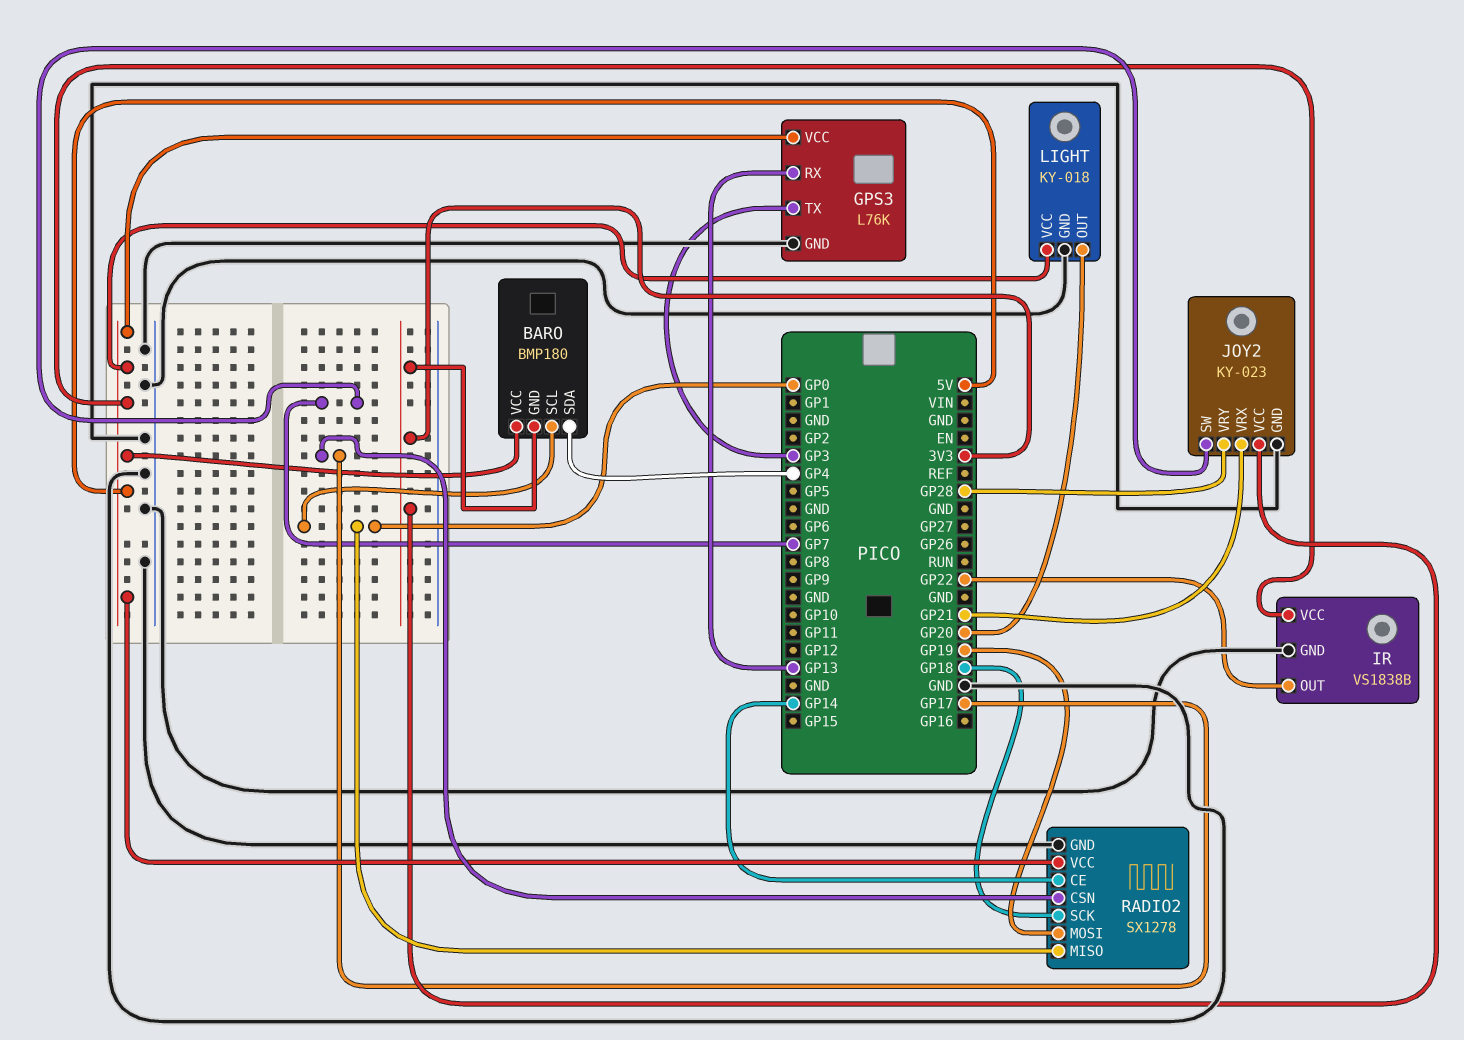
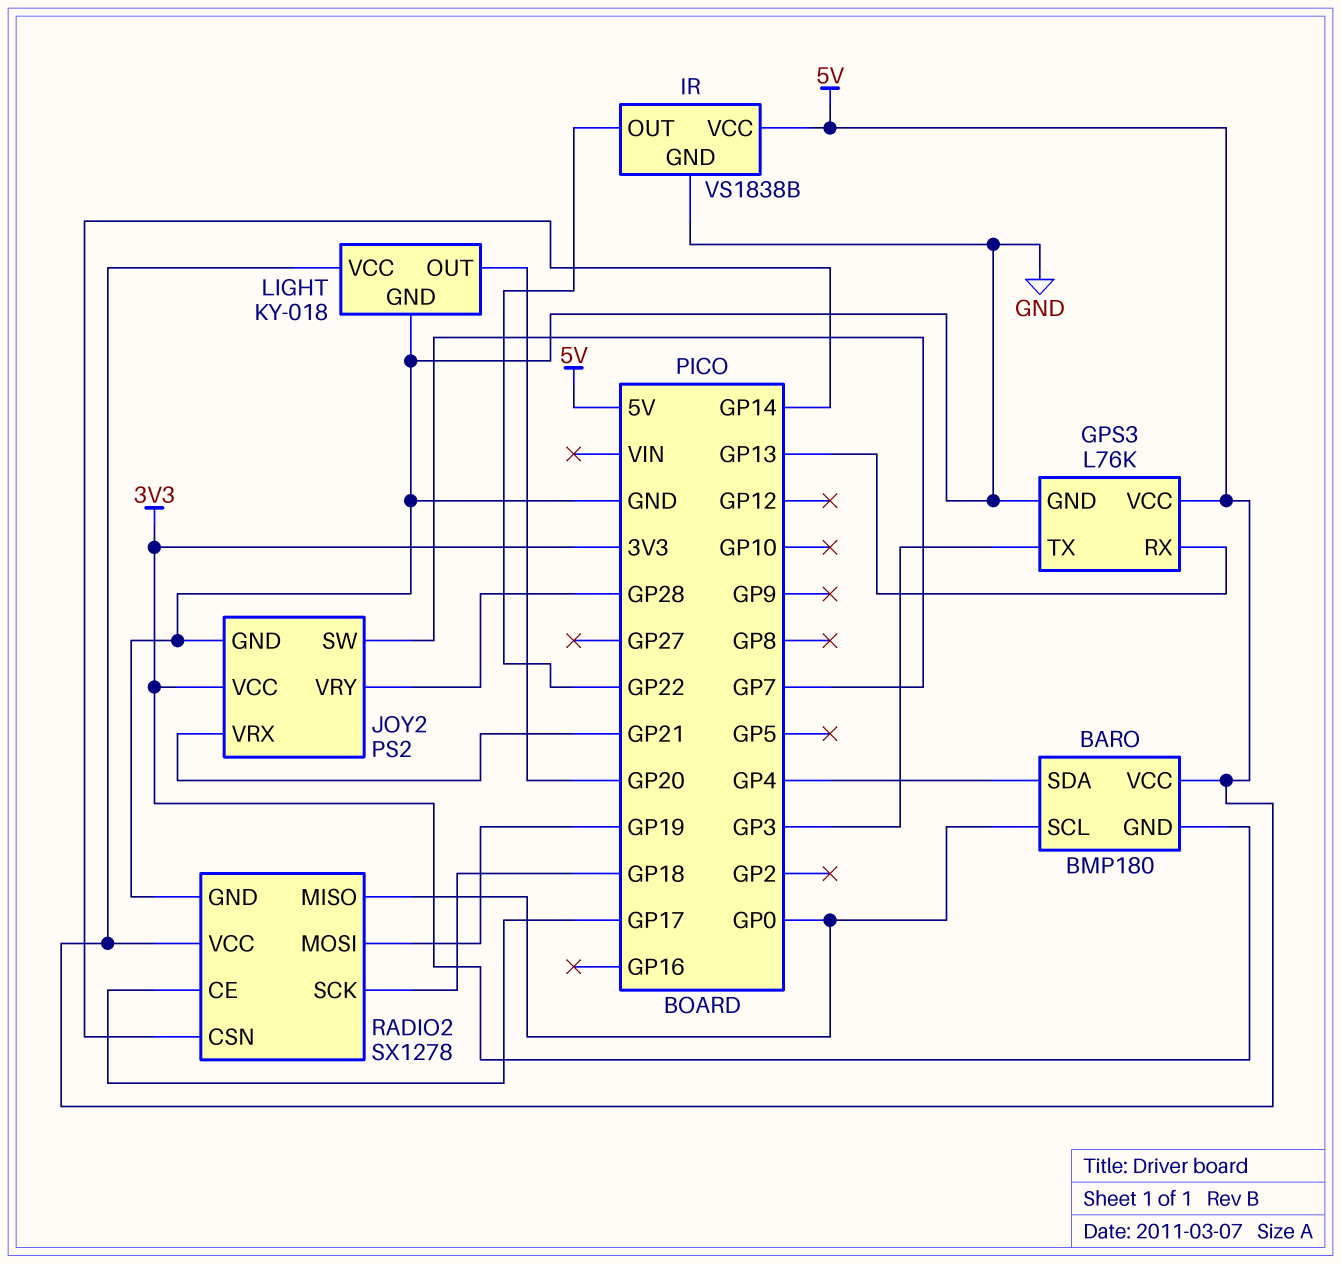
JOY2: KY-023 -> PS2
RADIO2 pin CE: GP14 -> GP17
RADIO2 pin CSN: GP17 -> GP14

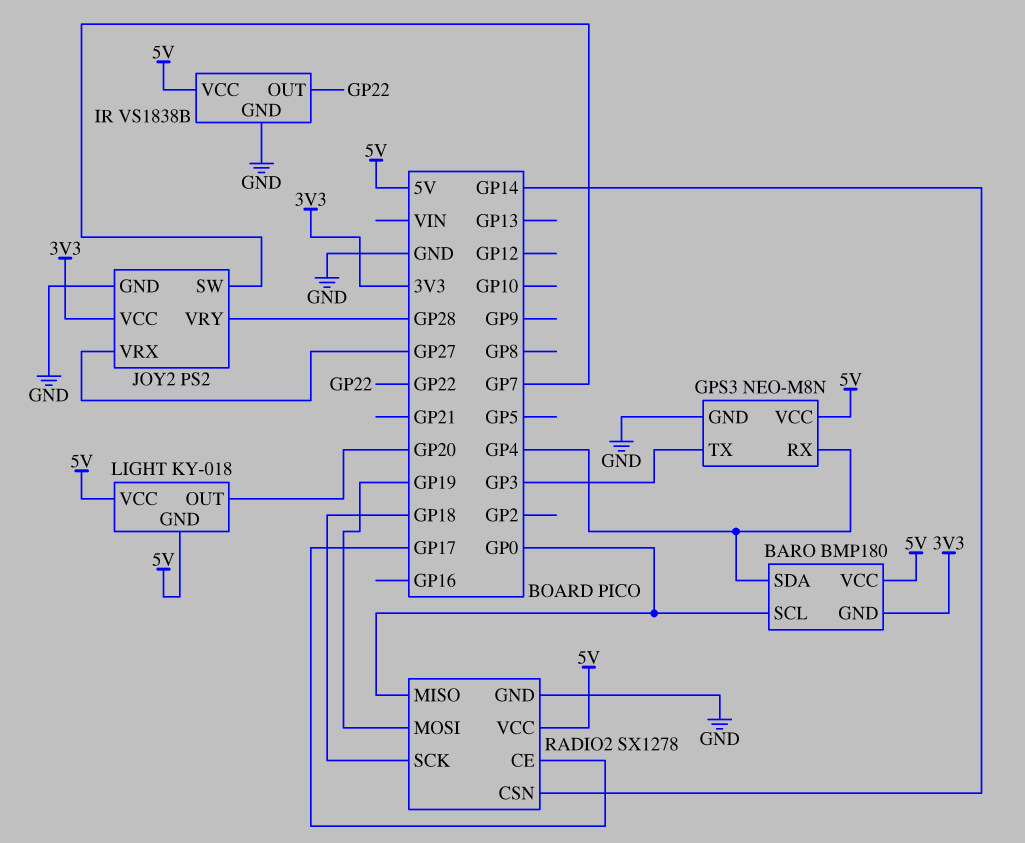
GPS3: L76K -> NEO-M8N
GPS3 pin RX: GP13 -> GP4
JOY2 pin VRX: GP21 -> GP27
LIGHT pin GND: GND -> 5V

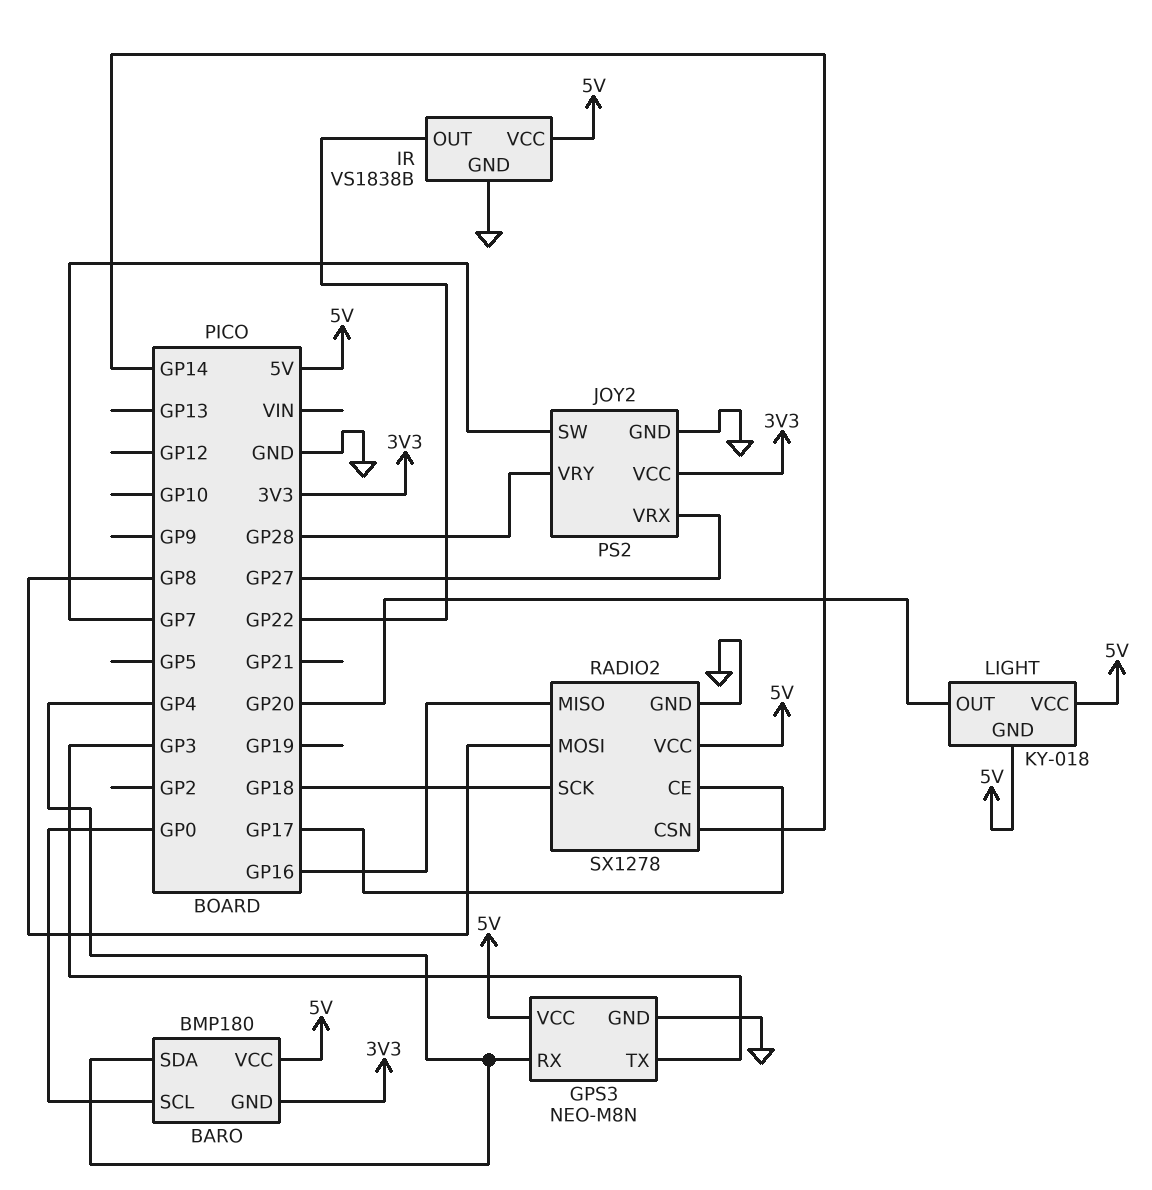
RADIO2 pin MISO: GP0 -> GP16
RADIO2 pin MOSI: GP19 -> GP8

